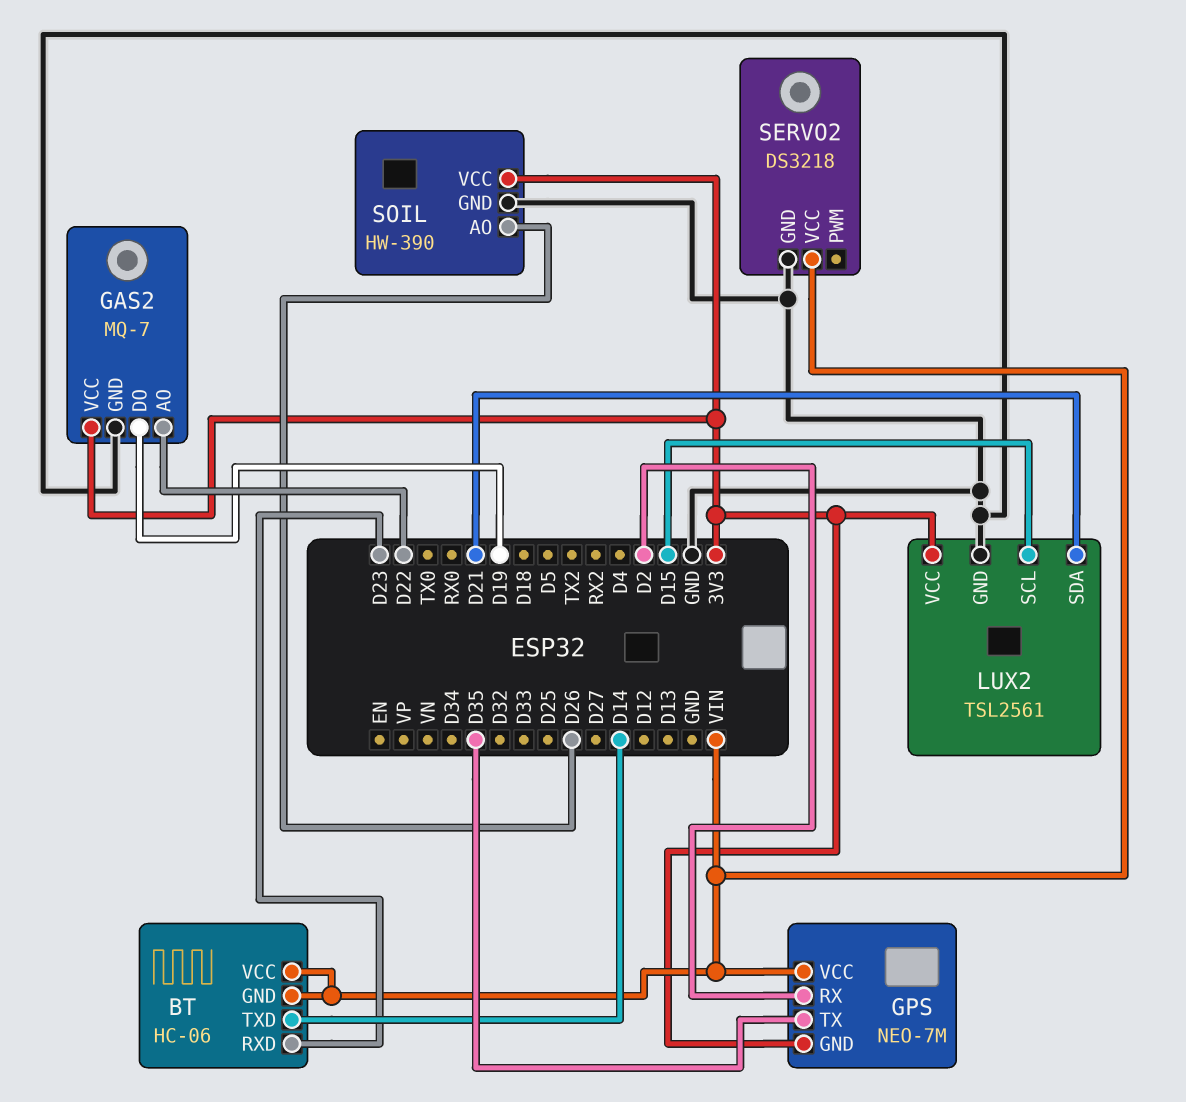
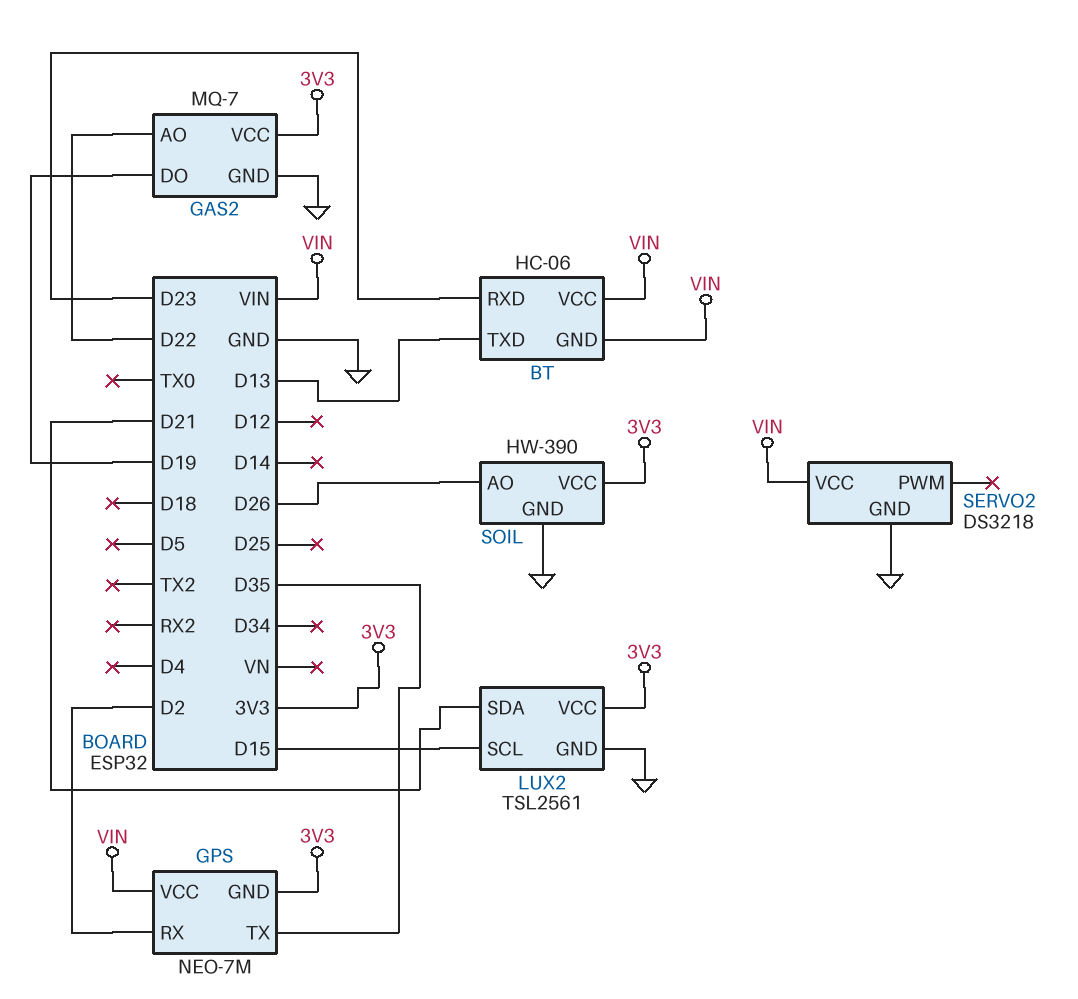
BT pin TXD: D14 -> D13

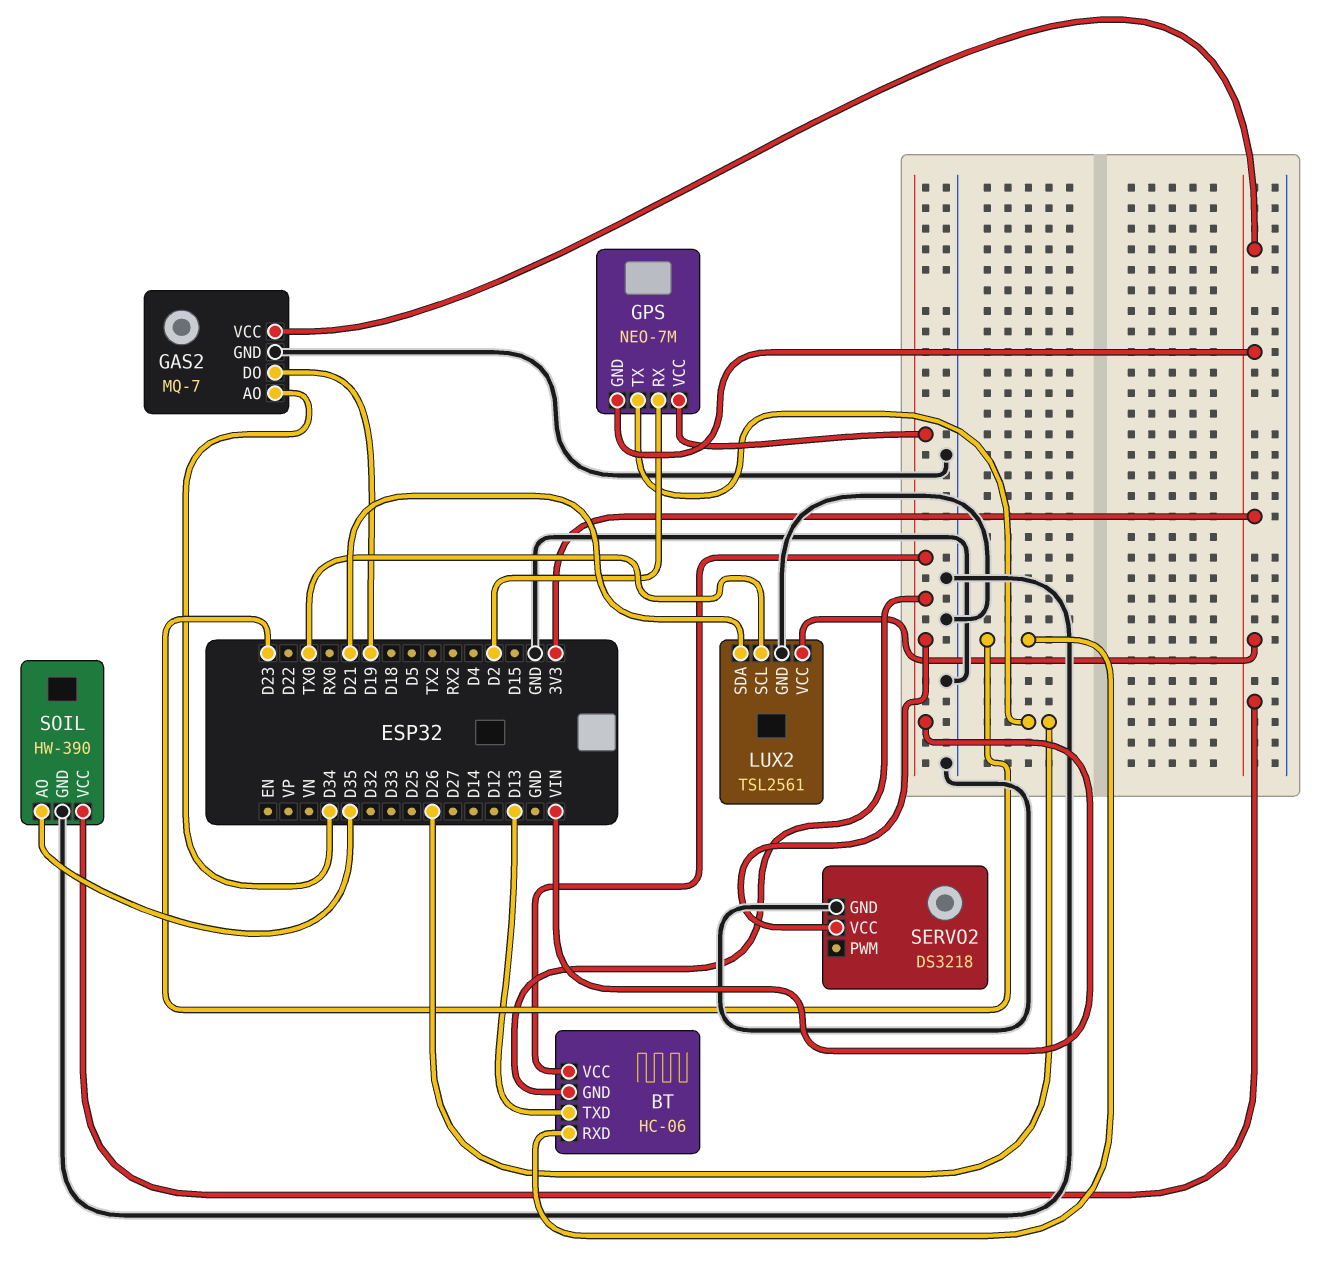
GAS2 pin AO: D22 -> D34
GPS pin TX: D35 -> D26
LUX2 pin SCL: D15 -> TX0
SOIL pin AO: D26 -> D35

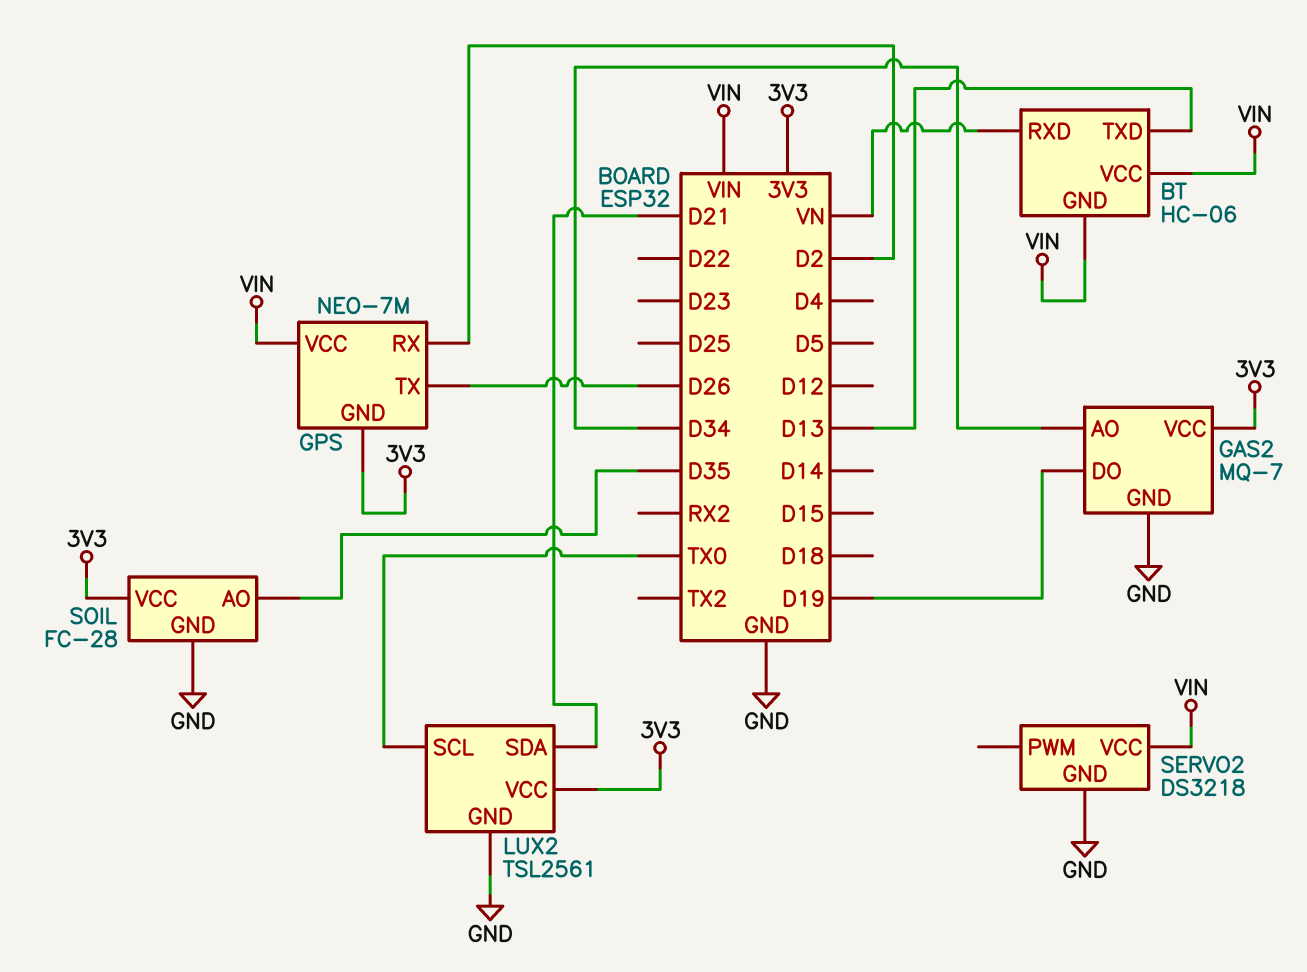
BT pin RXD: D23 -> VN
SOIL: HW-390 -> FC-28

